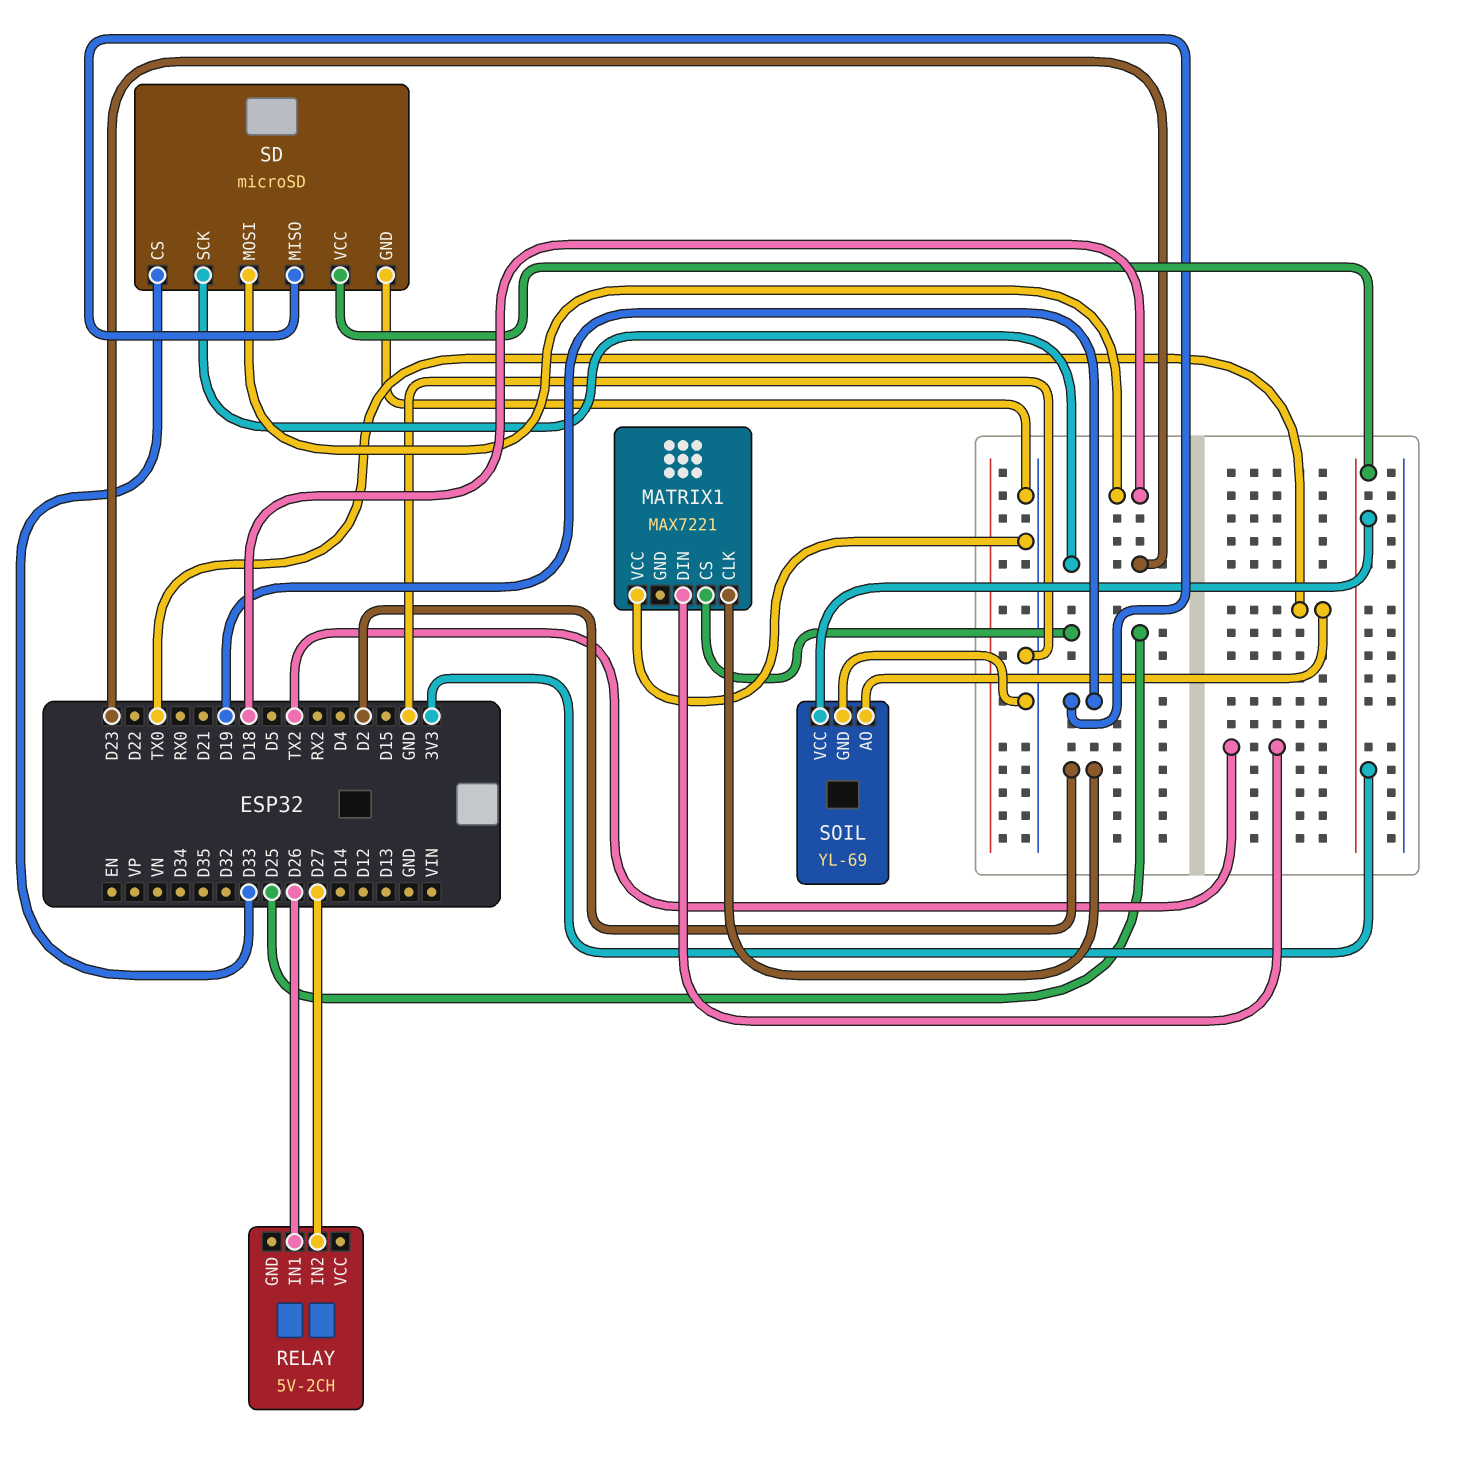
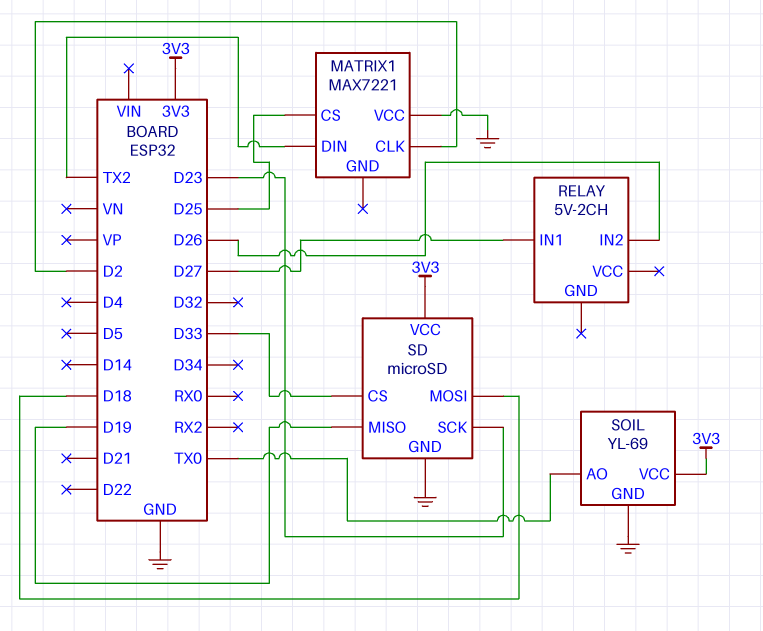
RELAY pin IN1: D26 -> D27
RELAY pin IN2: D27 -> D26

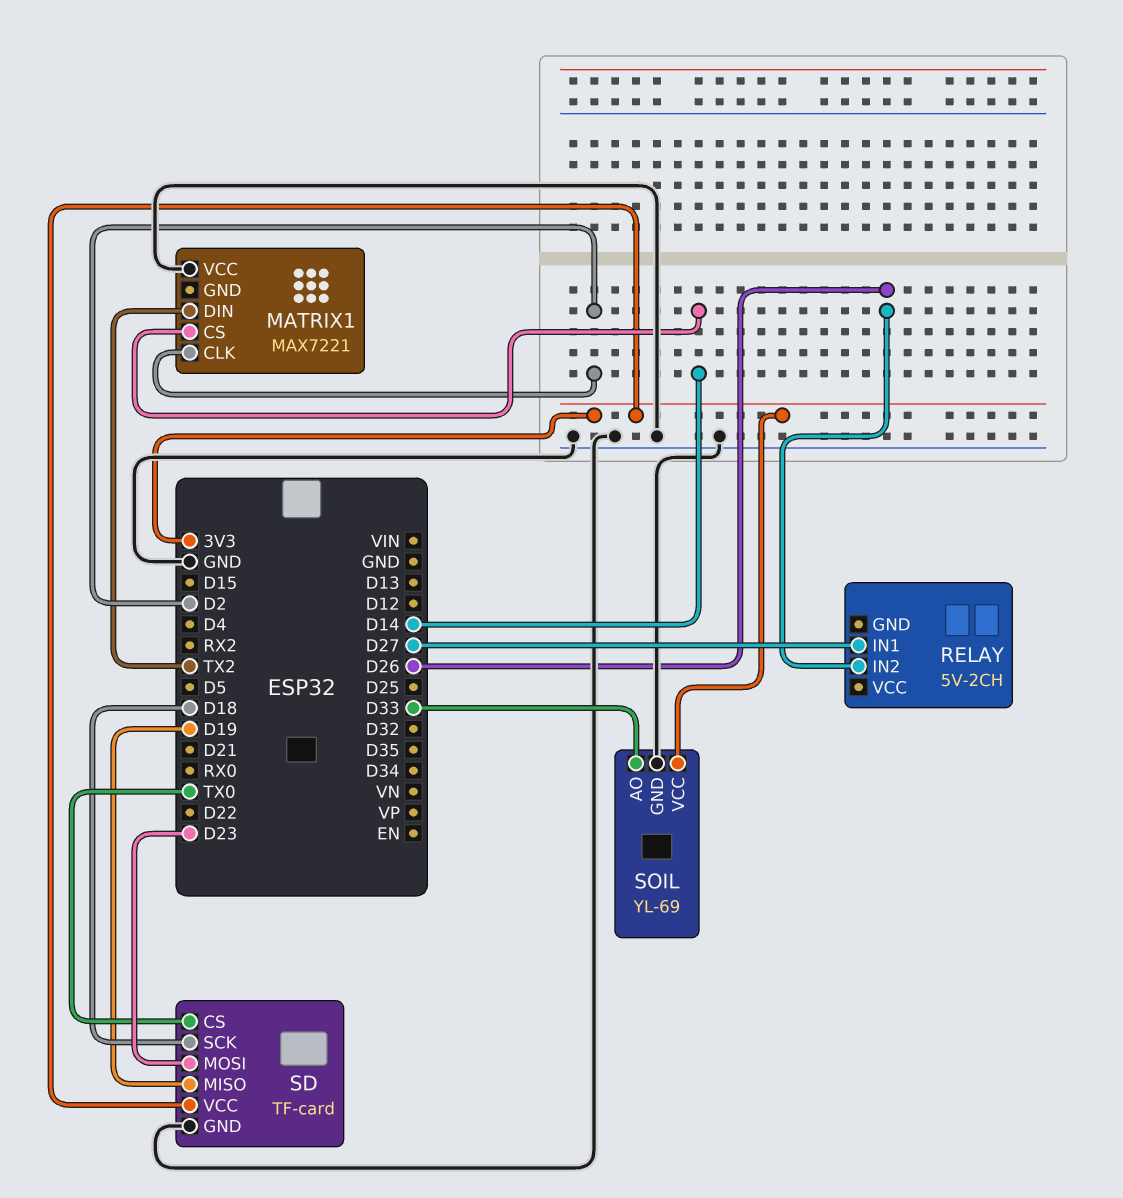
MATRIX1 pin CS: D25 -> D14
SD: microSD -> TF-card
SD pin CS: D33 -> TX0
SD pin MOSI: D18 -> D23
SD pin SCK: D23 -> D18
SOIL pin AO: TX0 -> D33

